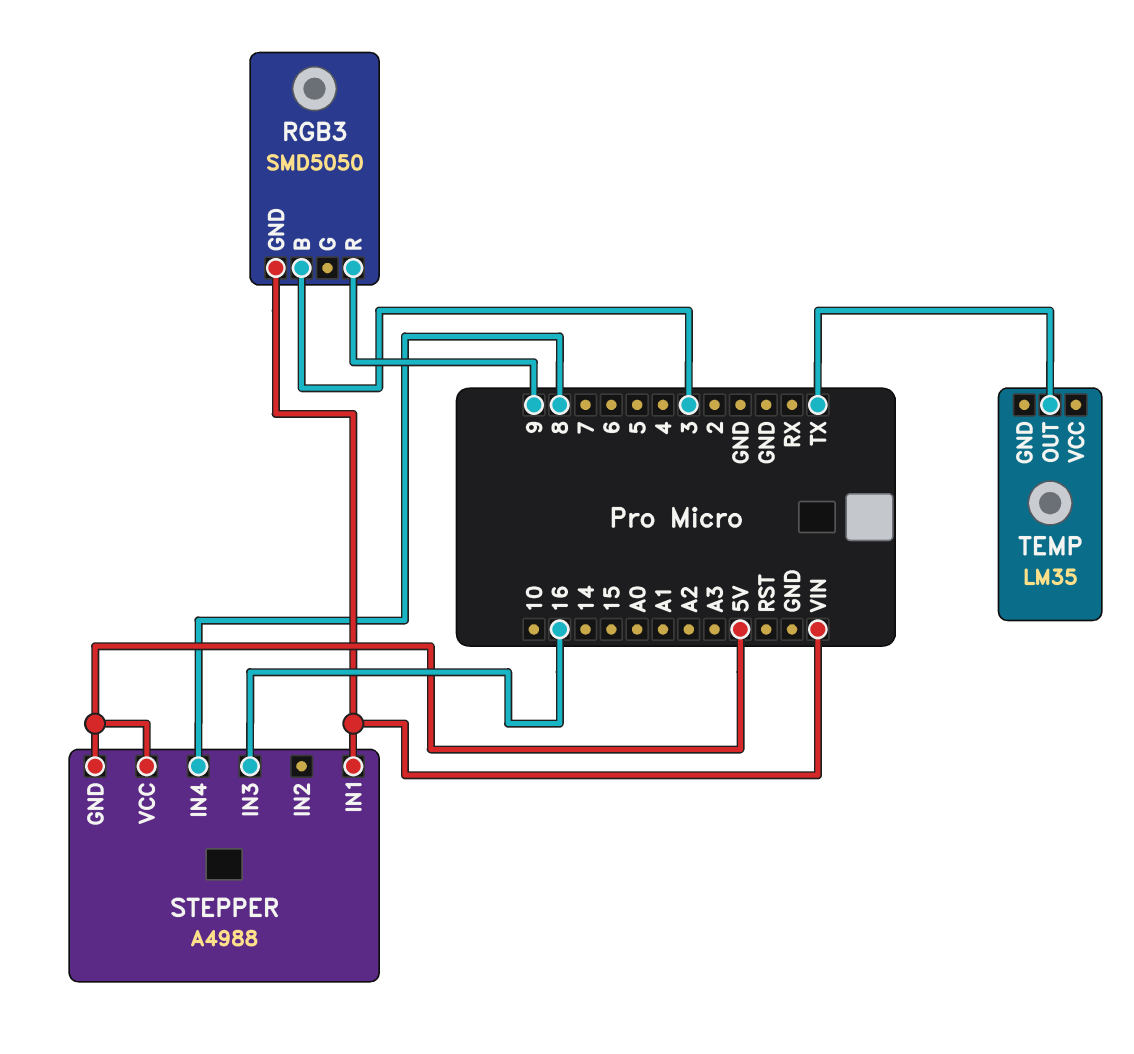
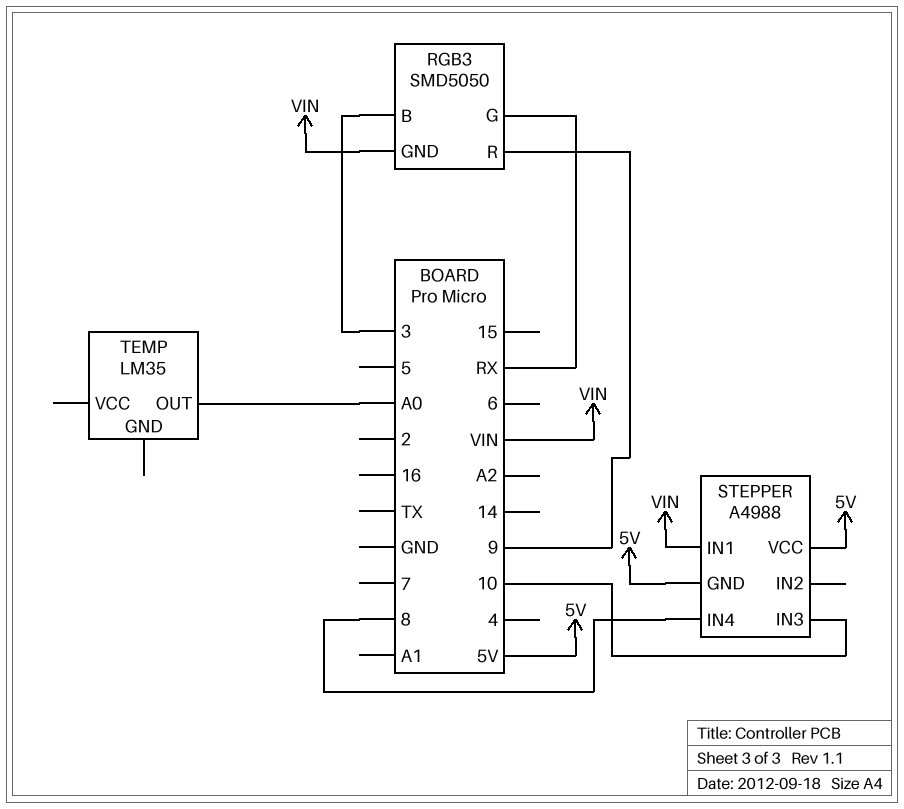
RGB3 pin G: none -> RX
STEPPER pin IN3: 16 -> 10
TEMP pin OUT: TX -> A0

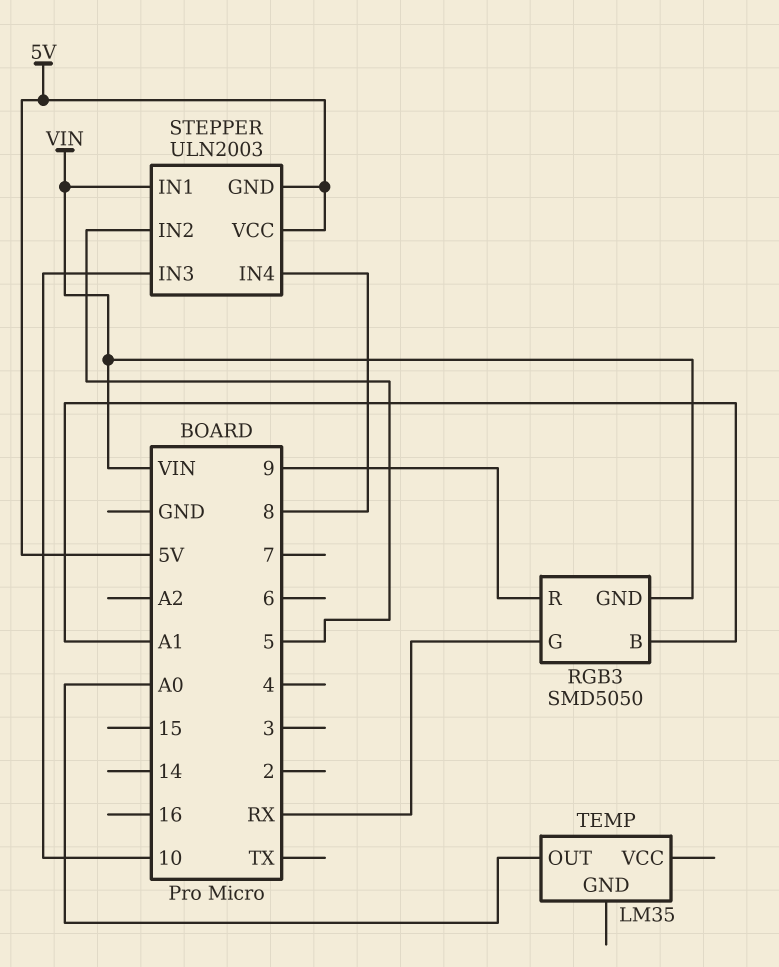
RGB3 pin B: 3 -> A1
STEPPER: A4988 -> ULN2003
STEPPER pin IN2: none -> 5

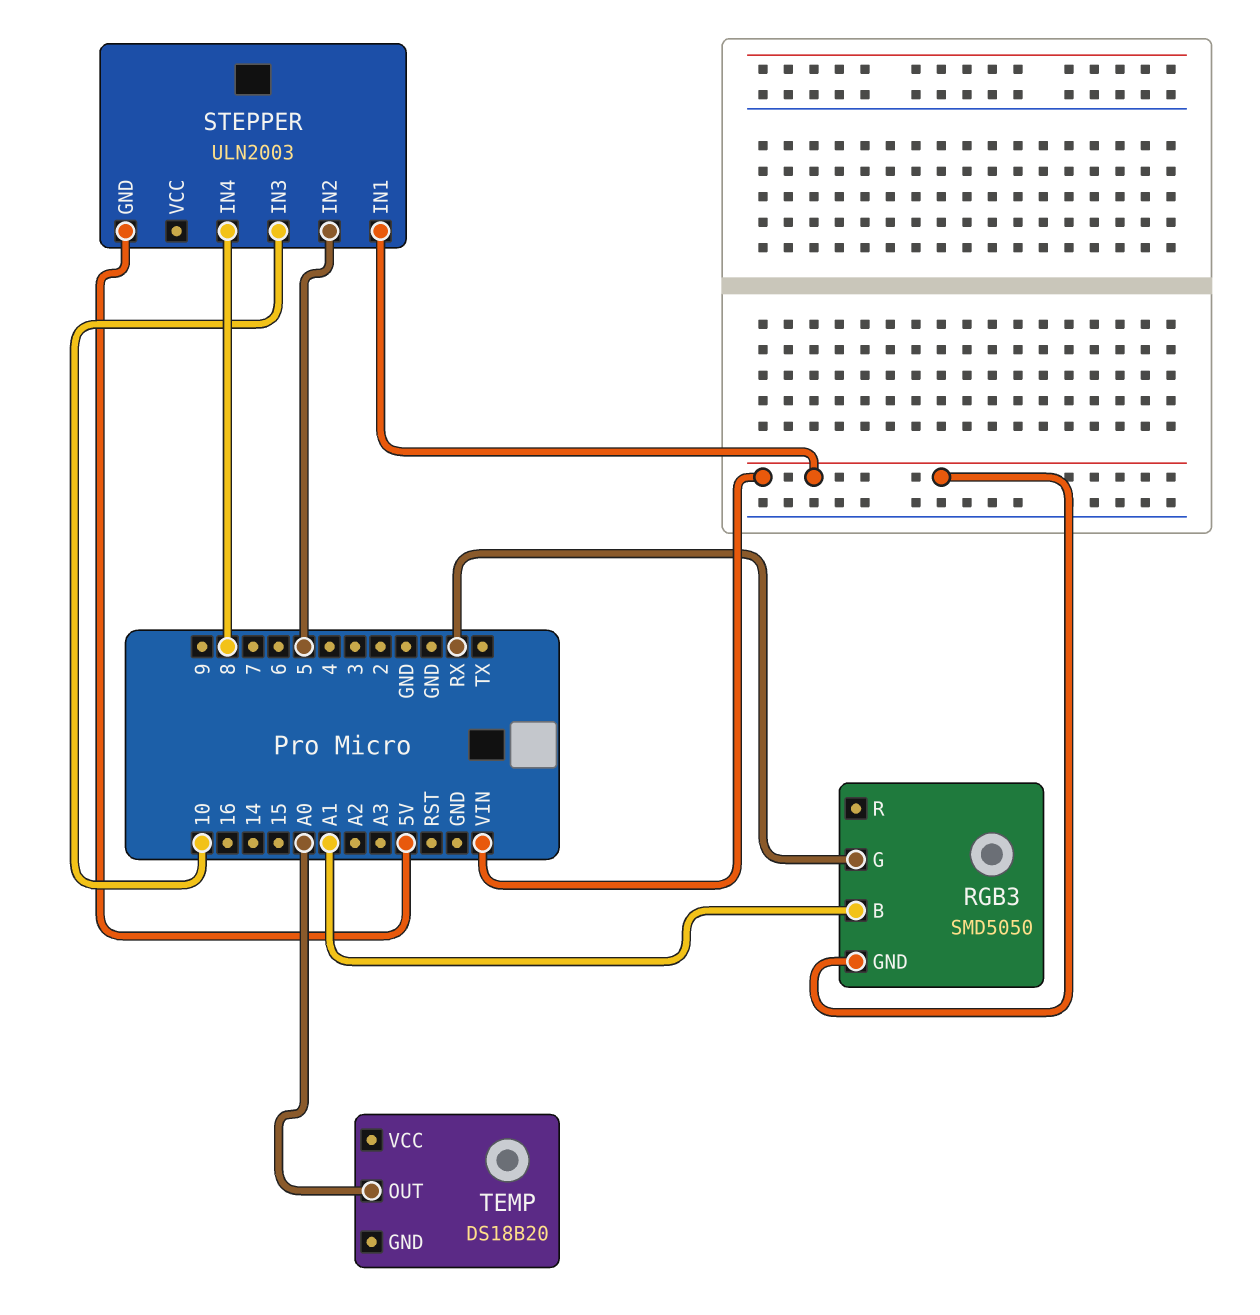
RGB3 pin R: 9 -> none
STEPPER pin VCC: 5V -> none
TEMP: LM35 -> DS18B20

